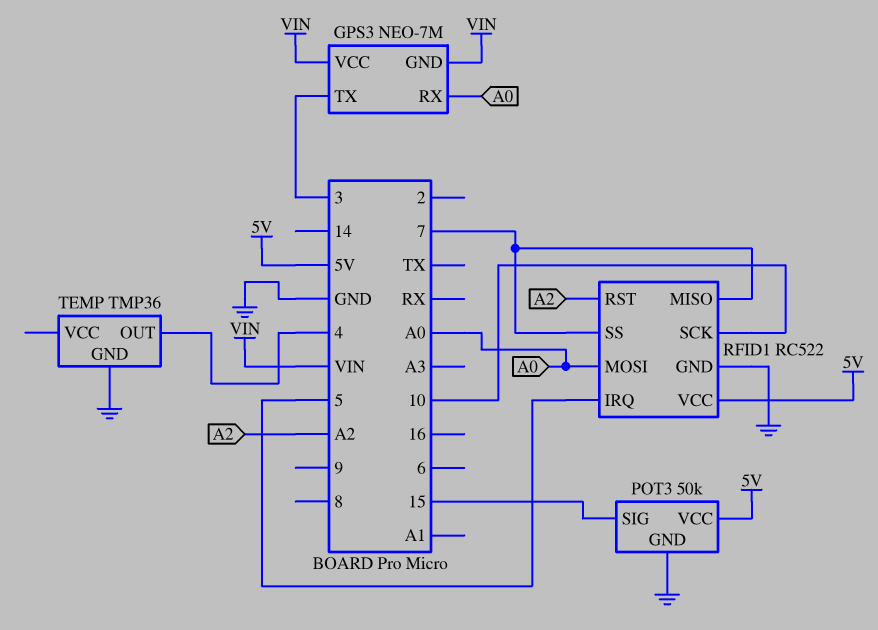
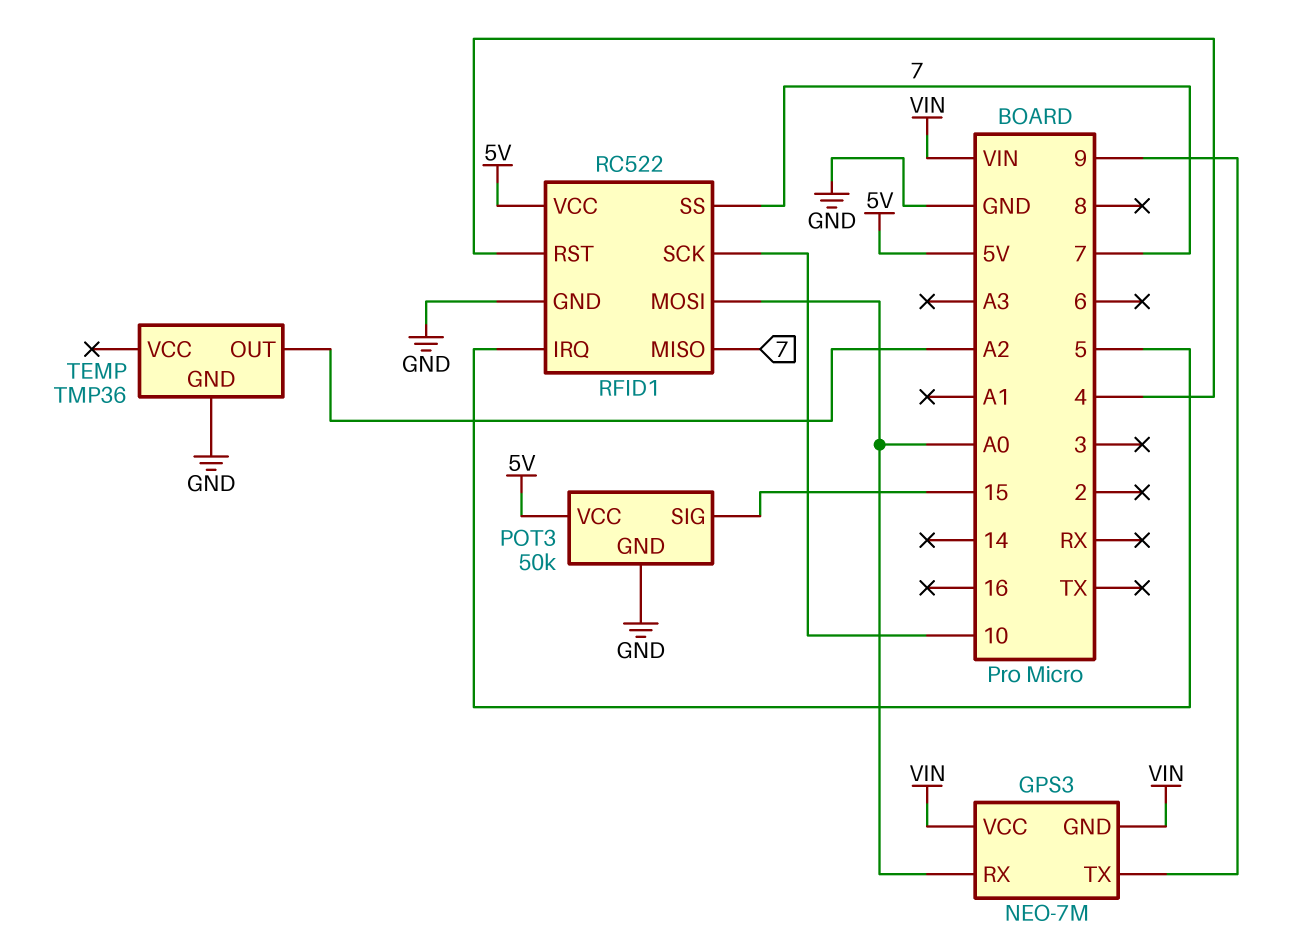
GPS3 pin TX: 3 -> 9
RFID1 pin RST: A2 -> 4
TEMP pin OUT: 4 -> A2

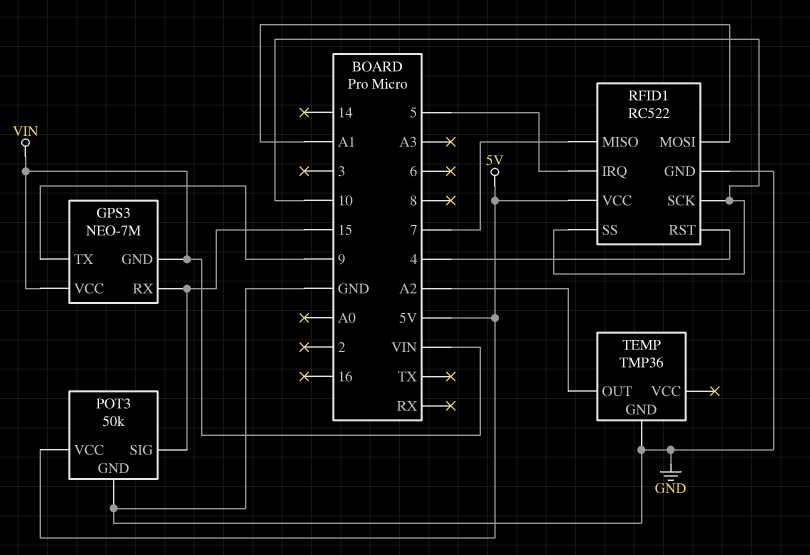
GPS3 pin RX: A0 -> 15
RFID1 pin MOSI: A0 -> A1
RFID1 pin SS: 7 -> 10

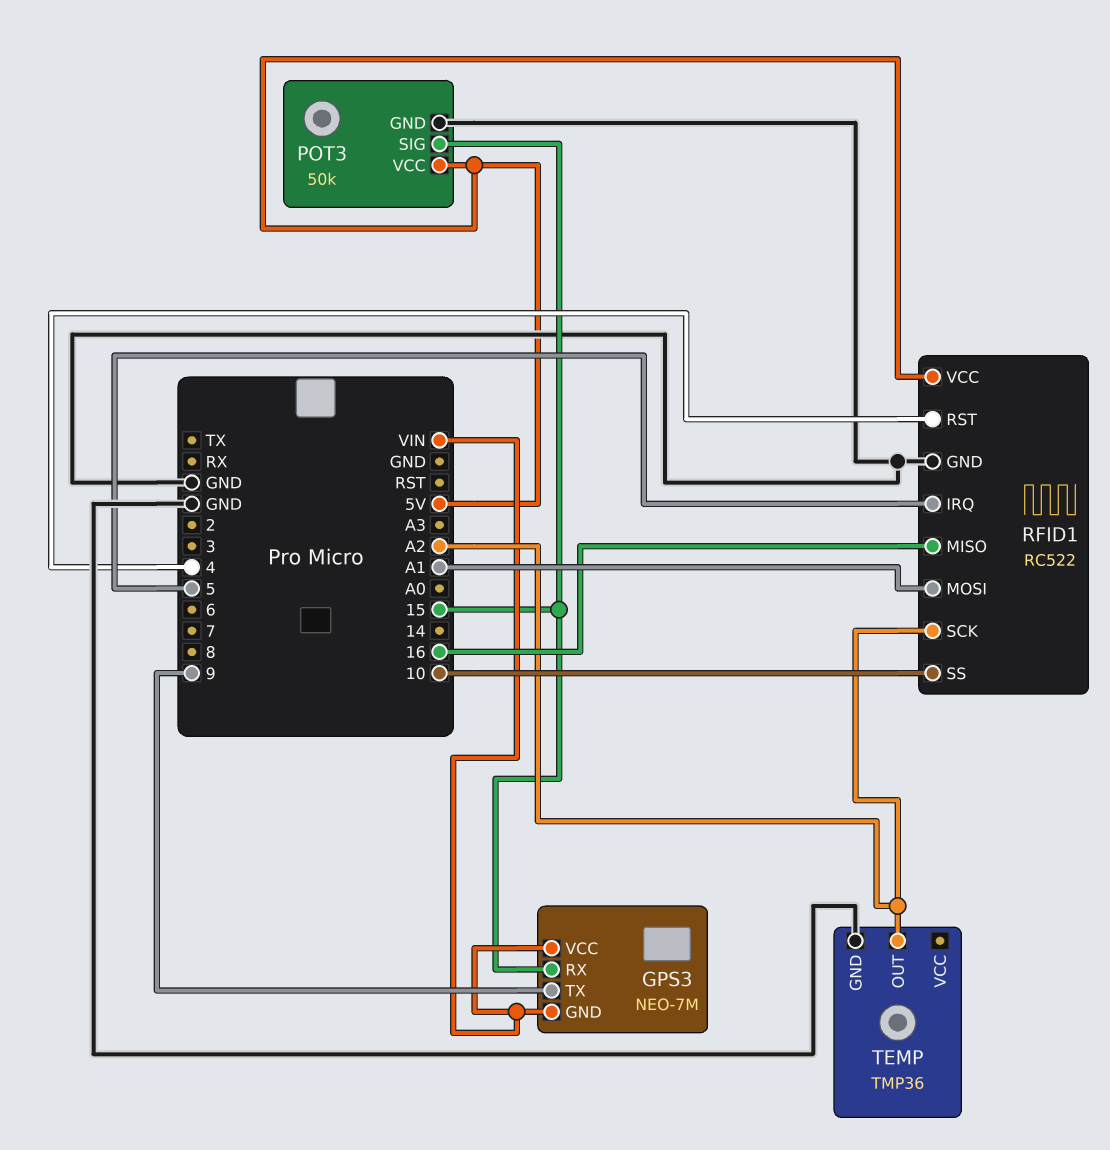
RFID1 pin MISO: 7 -> 16
RFID1 pin SCK: 10 -> A2

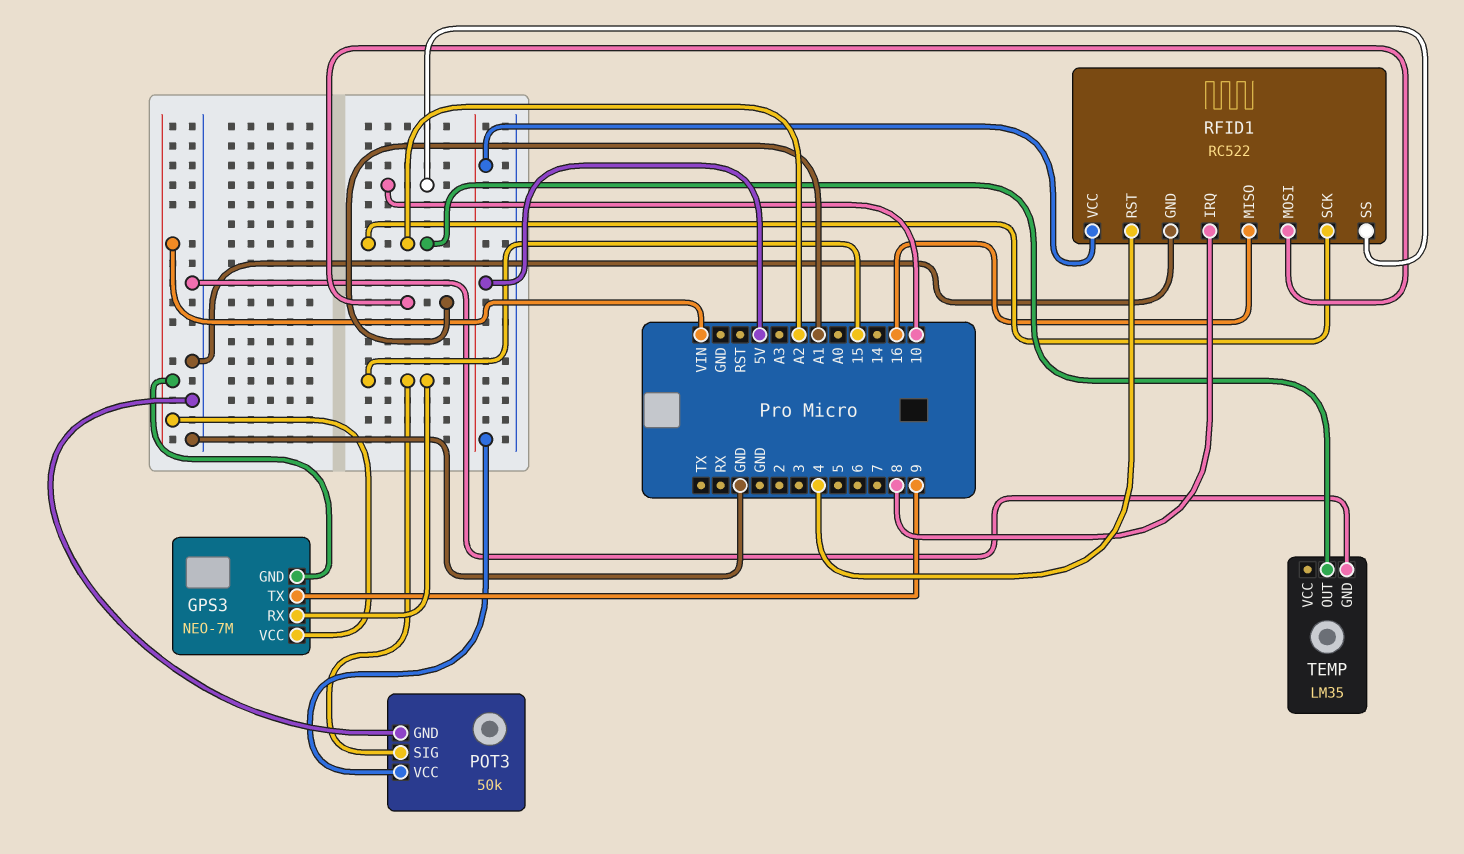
RFID1 pin IRQ: 5 -> 8
TEMP: TMP36 -> LM35

